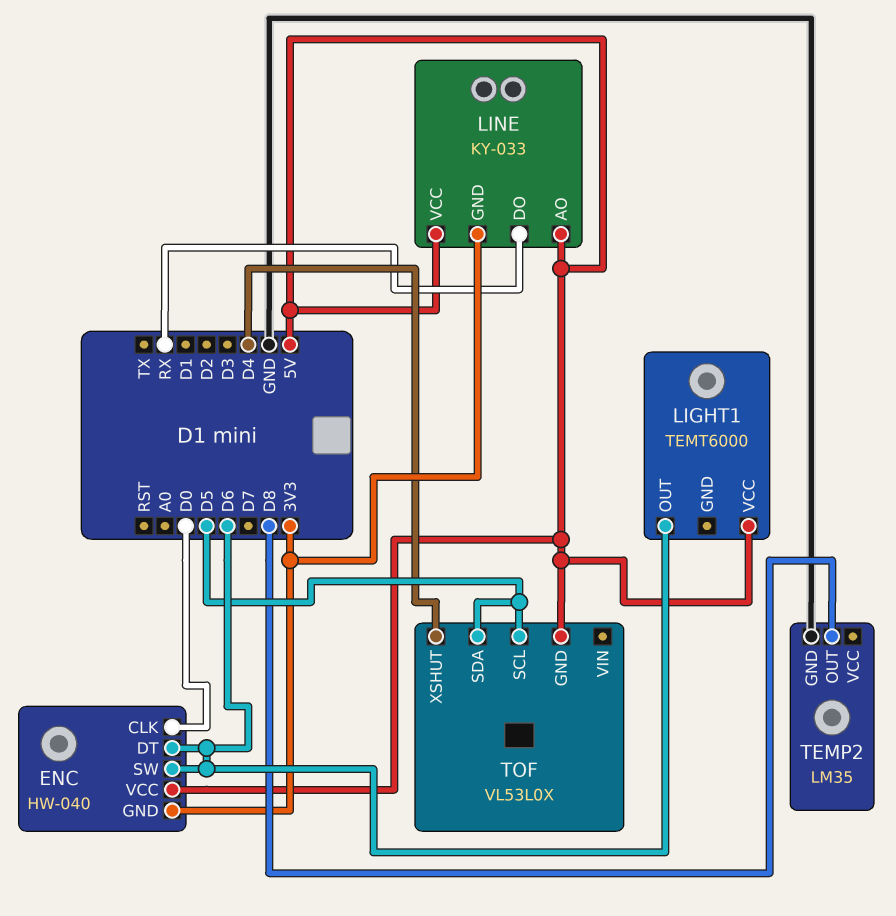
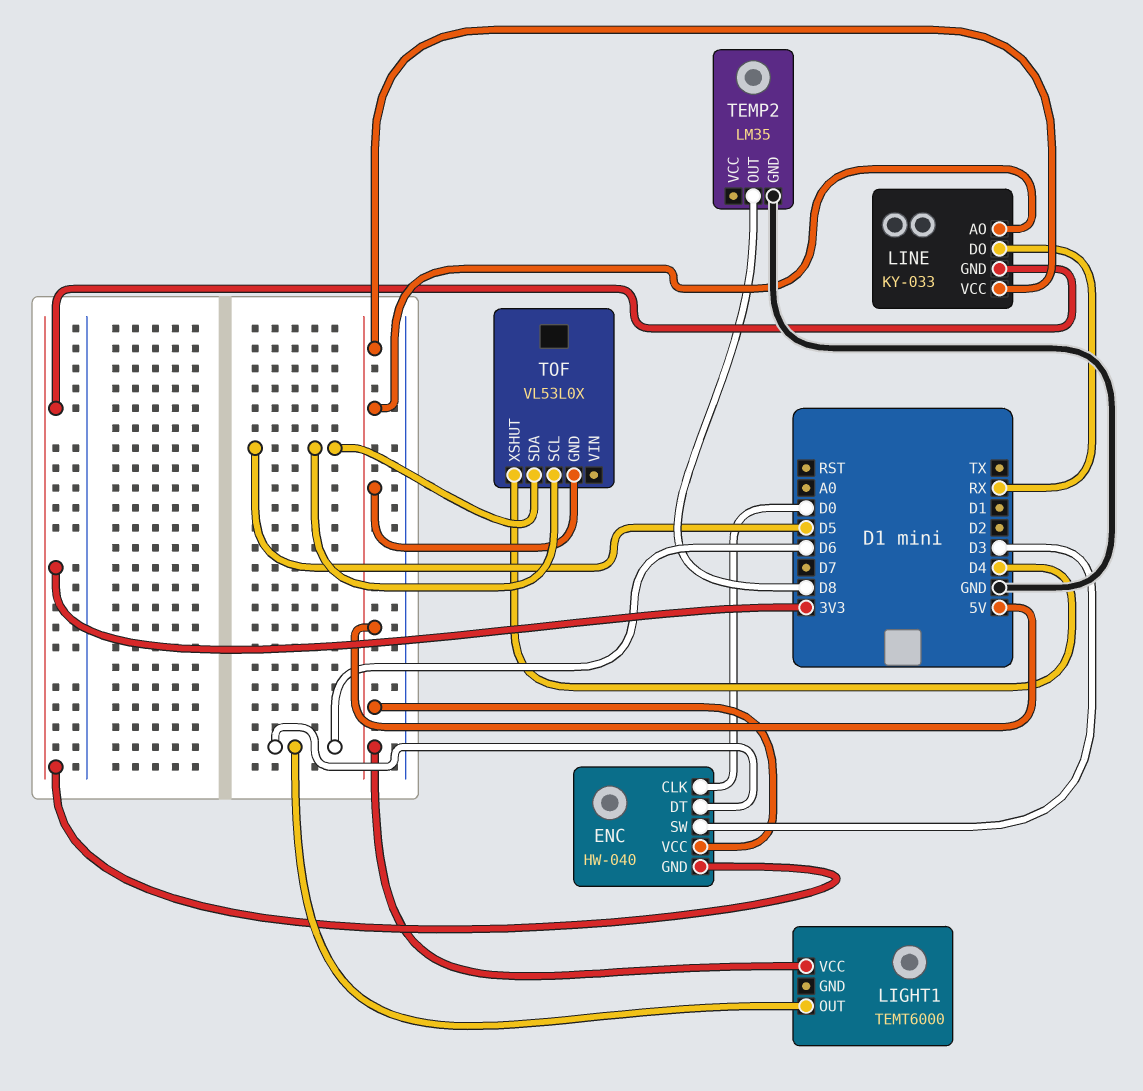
ENC pin SW: D6 -> D3

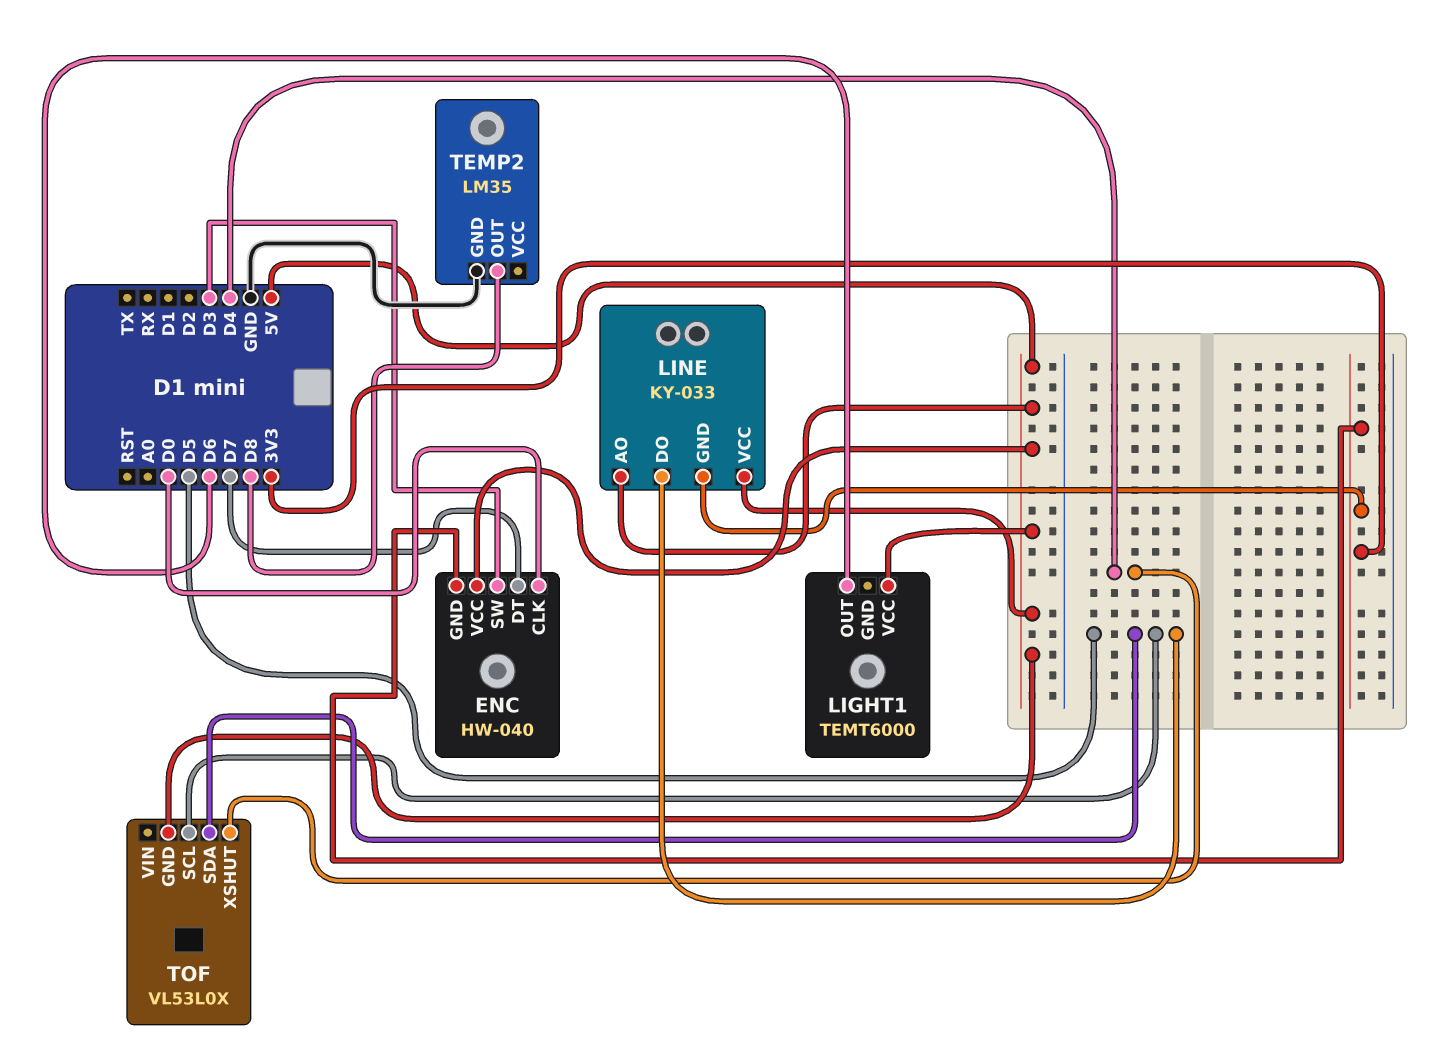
ENC pin DT: D6 -> D7
LINE pin DO: RX -> D5

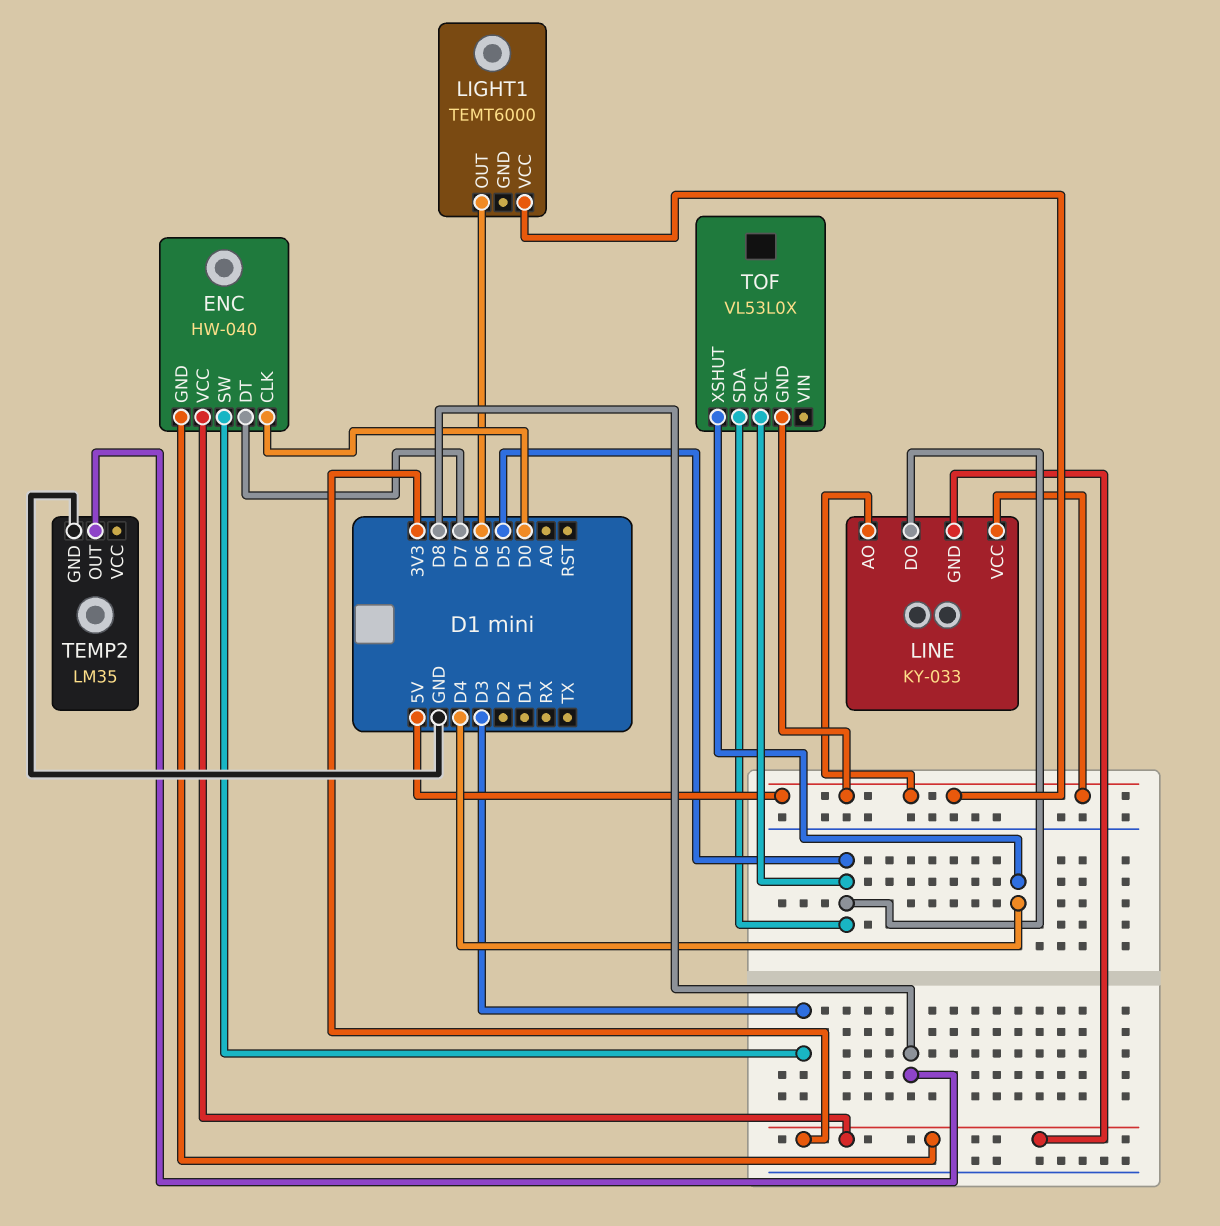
ENC pin VCC: 5V -> 3V3

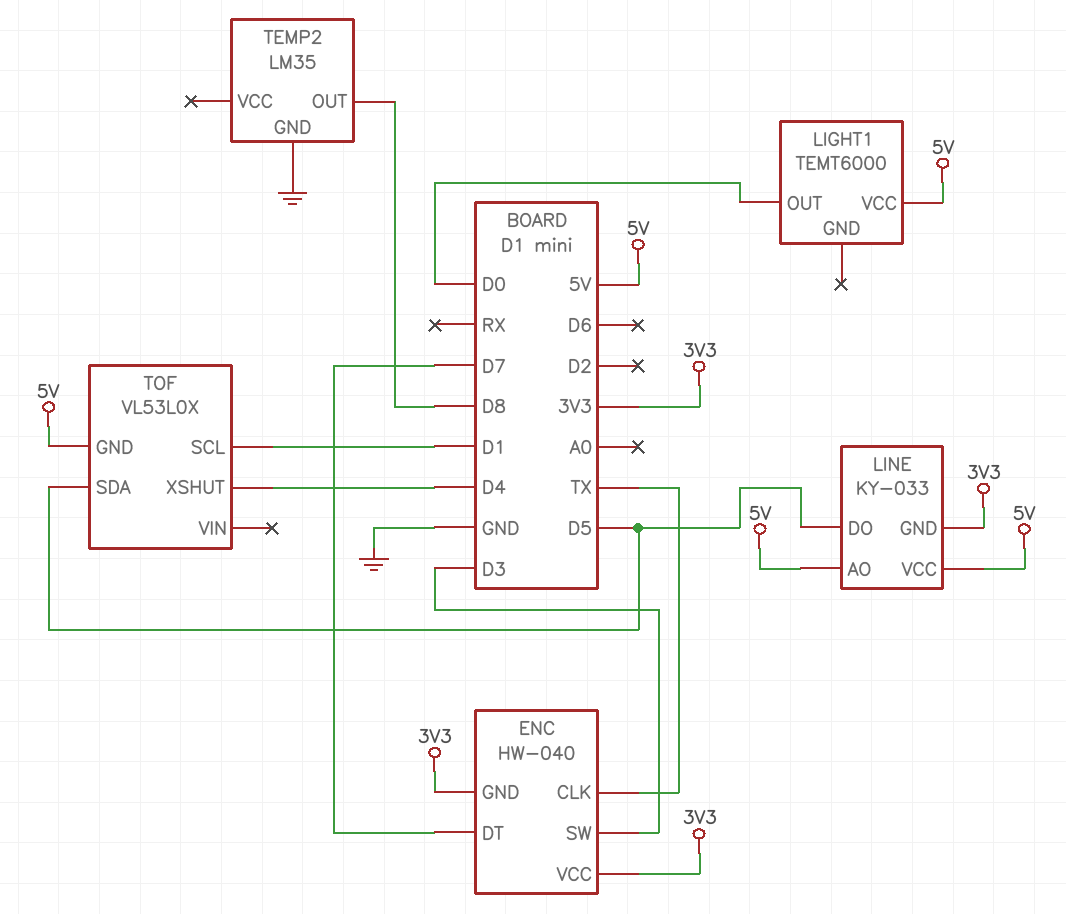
ENC pin CLK: D0 -> TX
LIGHT1 pin OUT: D6 -> D0
TOF pin SCL: D5 -> D1

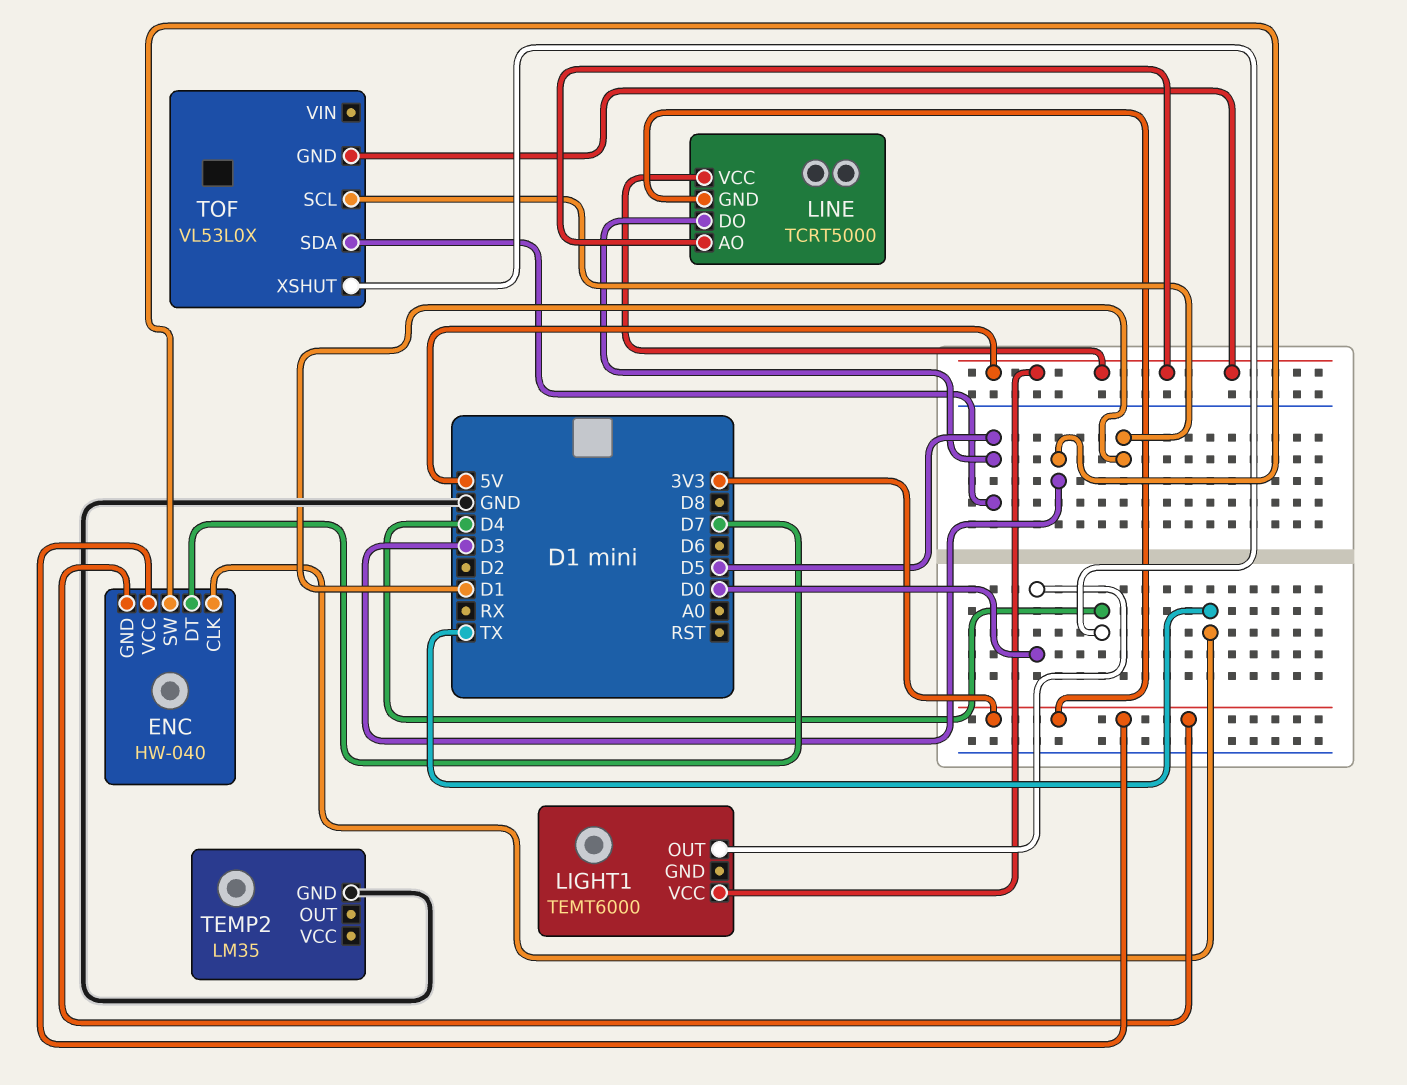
LINE: KY-033 -> TCRT5000
TEMP2 pin OUT: D8 -> none

